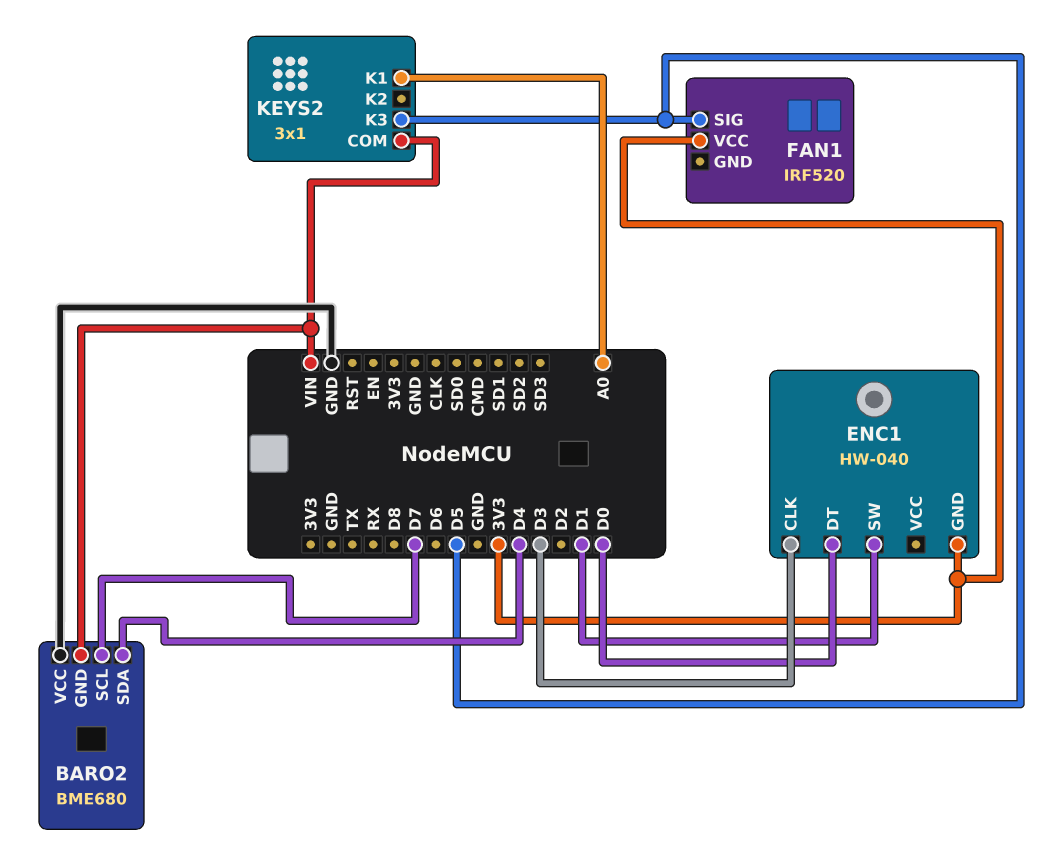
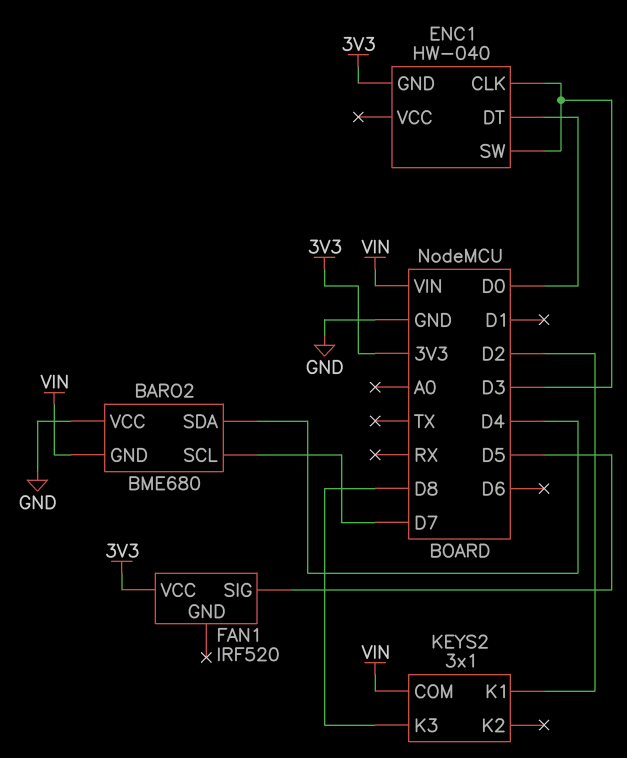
ENC1 pin SW: D1 -> D3
KEYS2 pin K1: A0 -> D2
KEYS2 pin K3: D5 -> D8

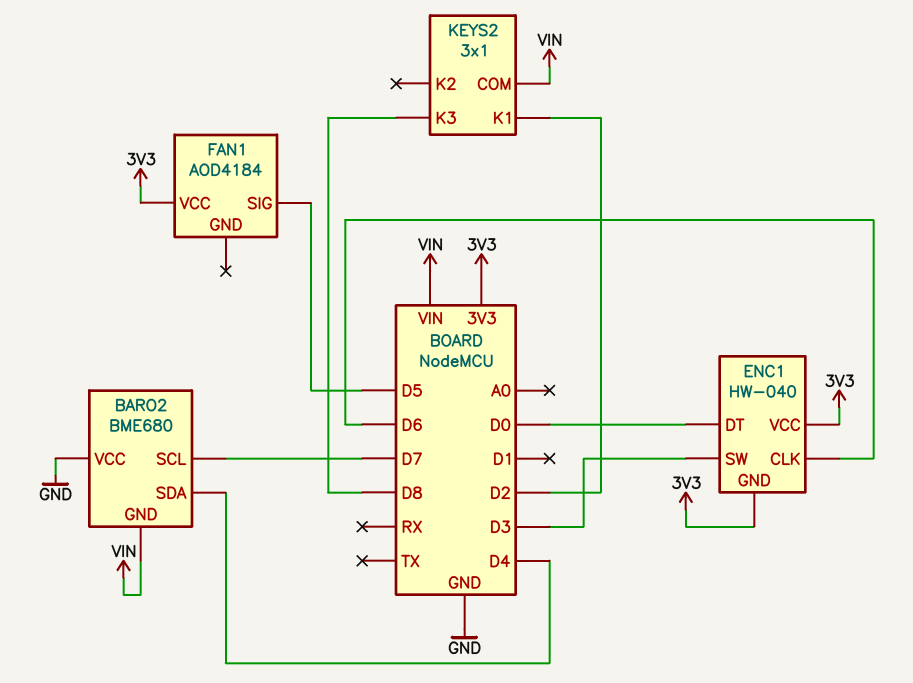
ENC1 pin CLK: D3 -> D6
ENC1 pin VCC: none -> 3V3
FAN1: IRF520 -> AOD4184

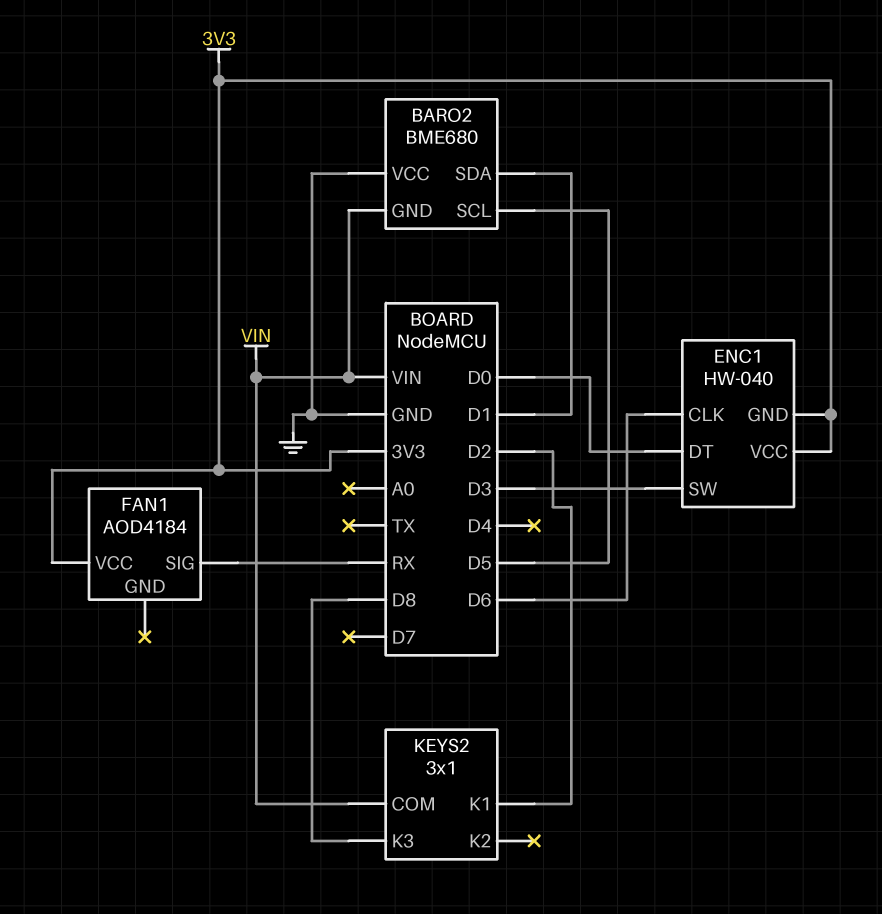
BARO2 pin SCL: D7 -> D5
BARO2 pin SDA: D4 -> D1
FAN1 pin SIG: D5 -> RX

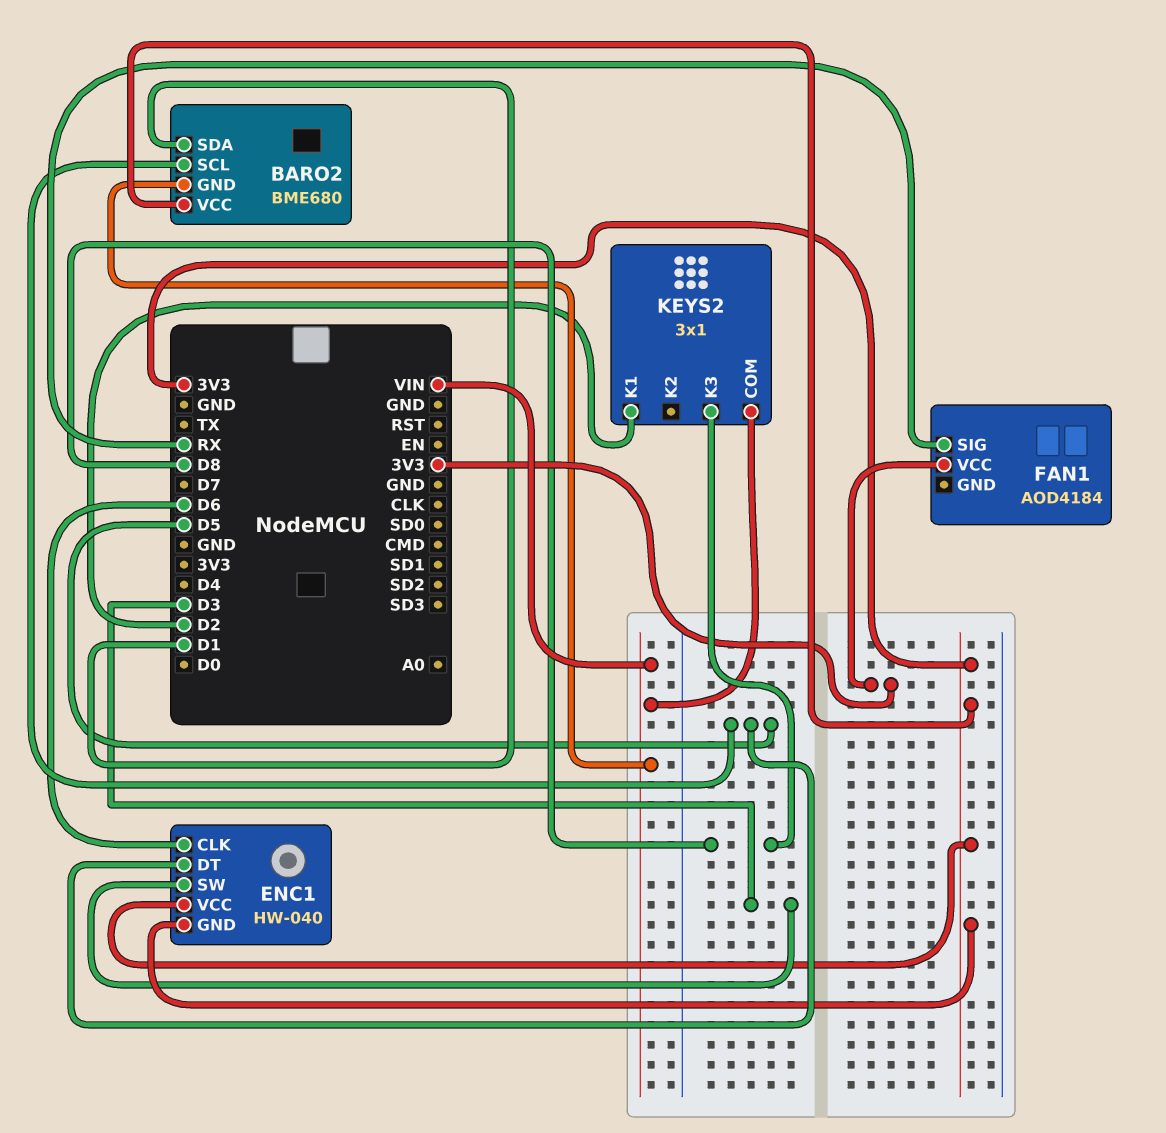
BARO2 pin VCC: GND -> 3V3
ENC1 pin DT: D0 -> D5

